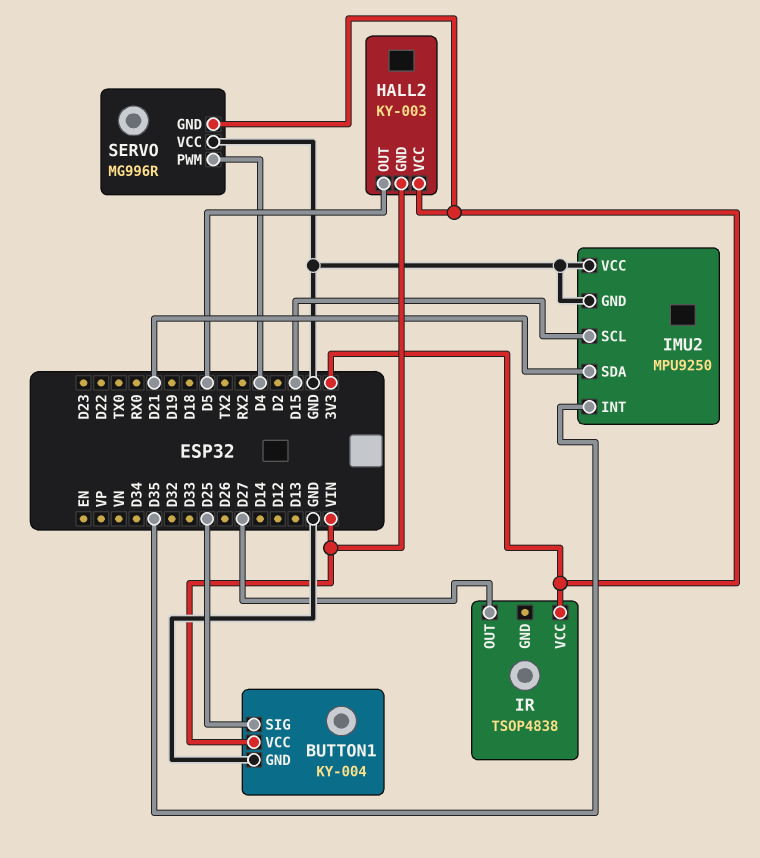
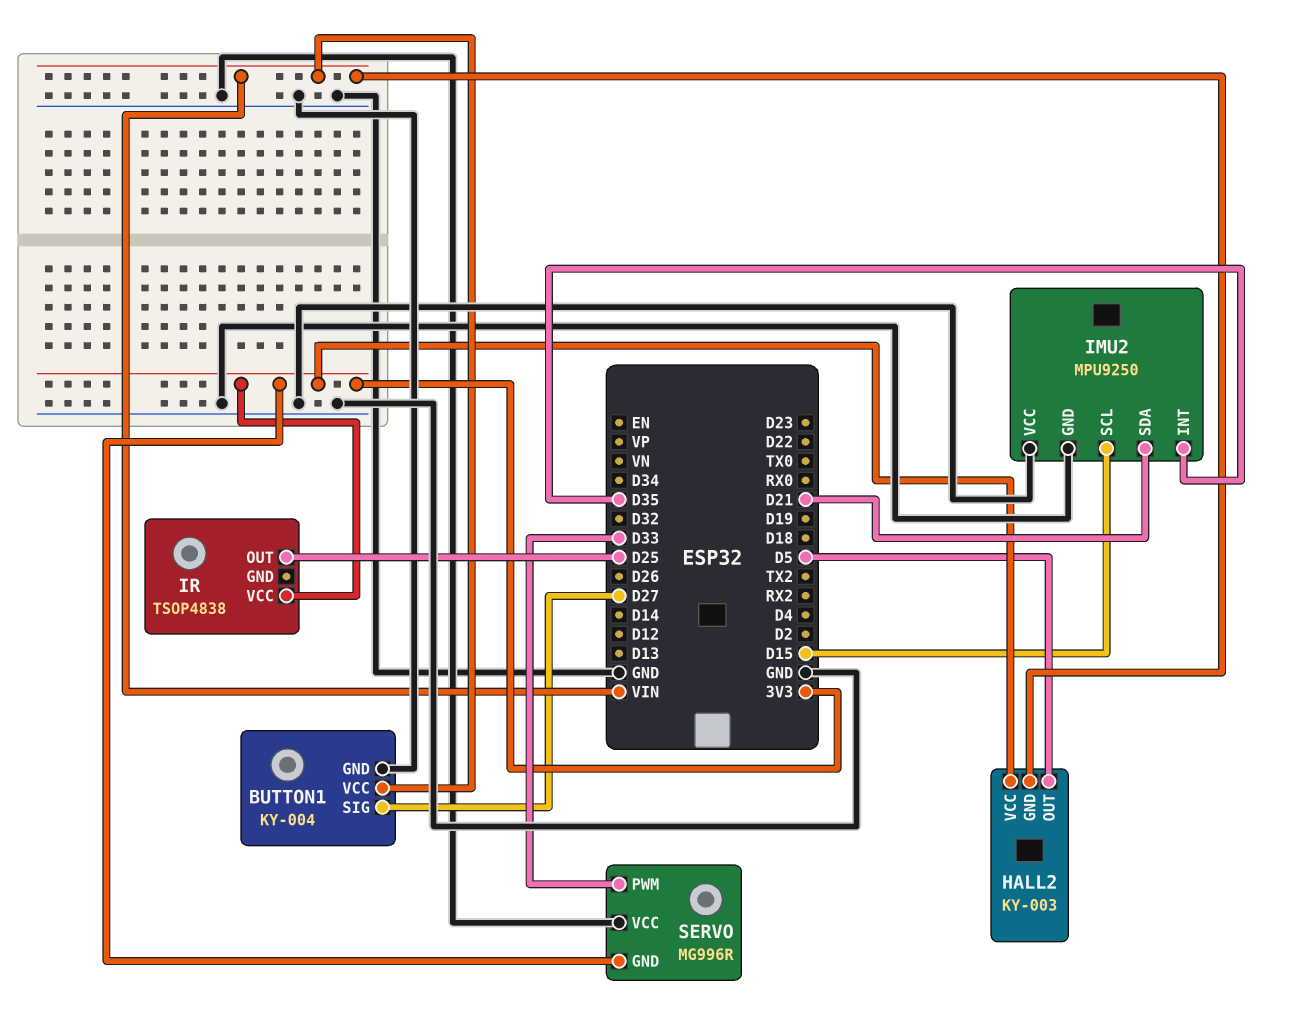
BUTTON1 pin SIG: D25 -> D27
IR pin OUT: D27 -> D25
SERVO pin PWM: D4 -> D33

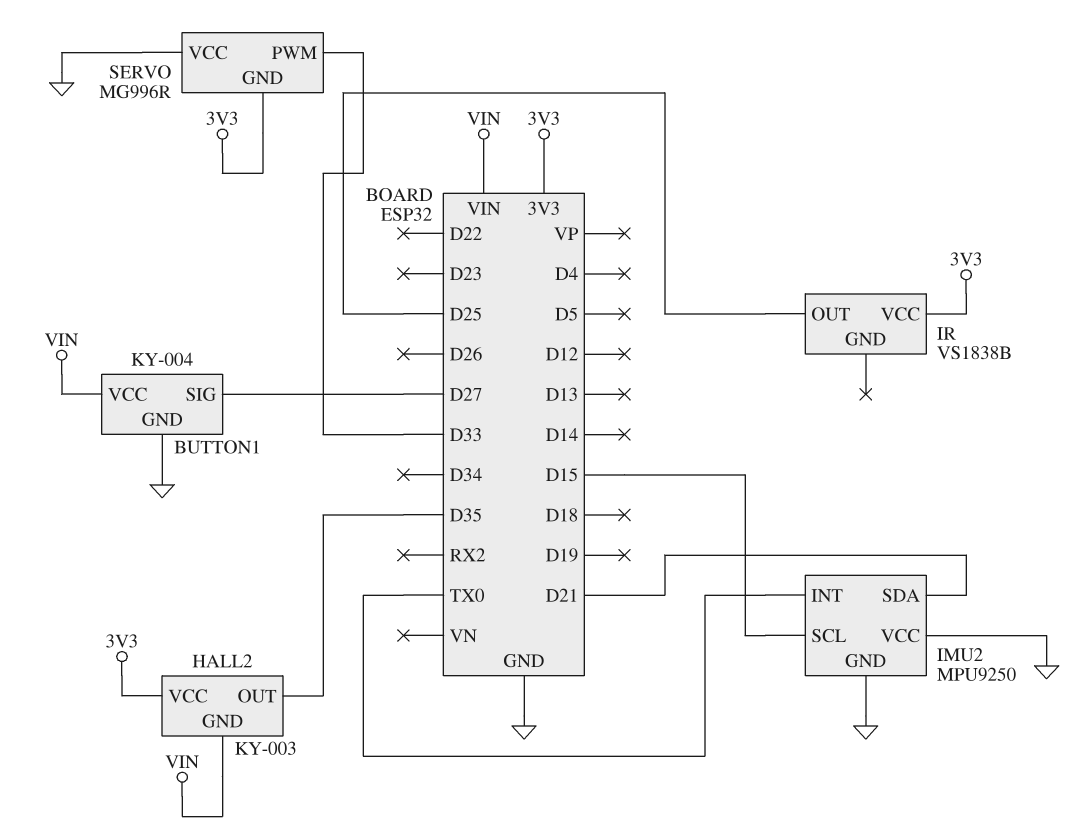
HALL2 pin OUT: D5 -> D35
IMU2 pin INT: D35 -> TX0
IR: TSOP4838 -> VS1838B

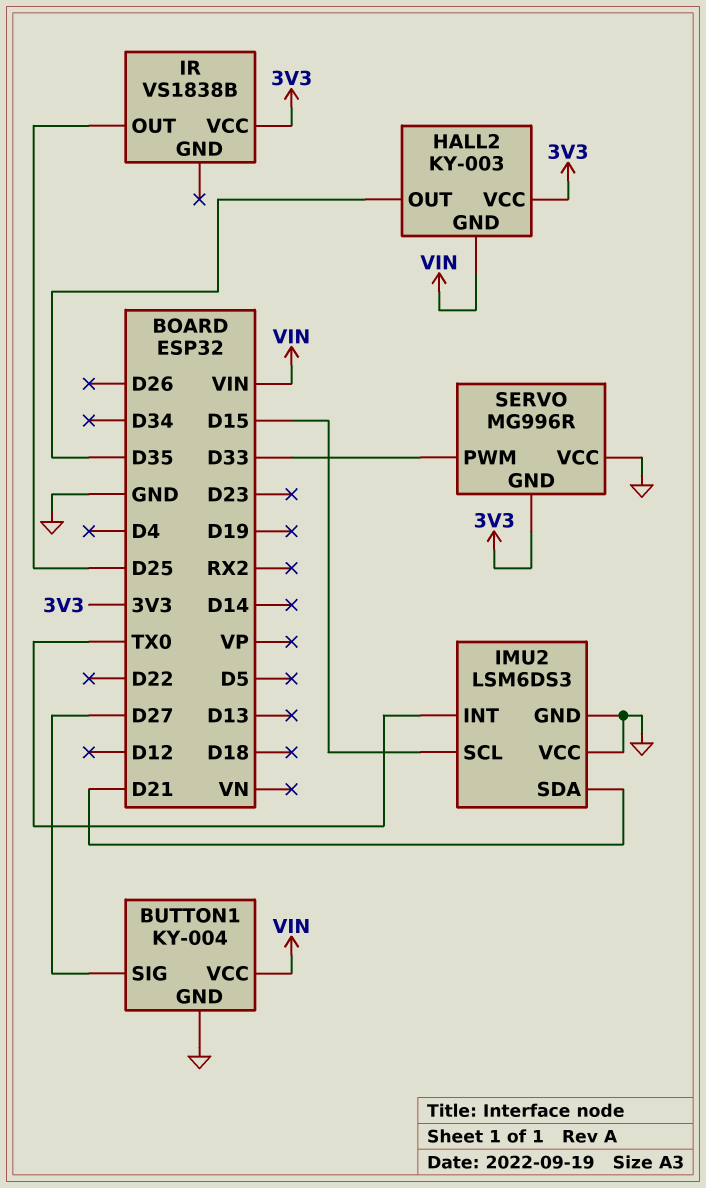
IMU2: MPU9250 -> LSM6DS3

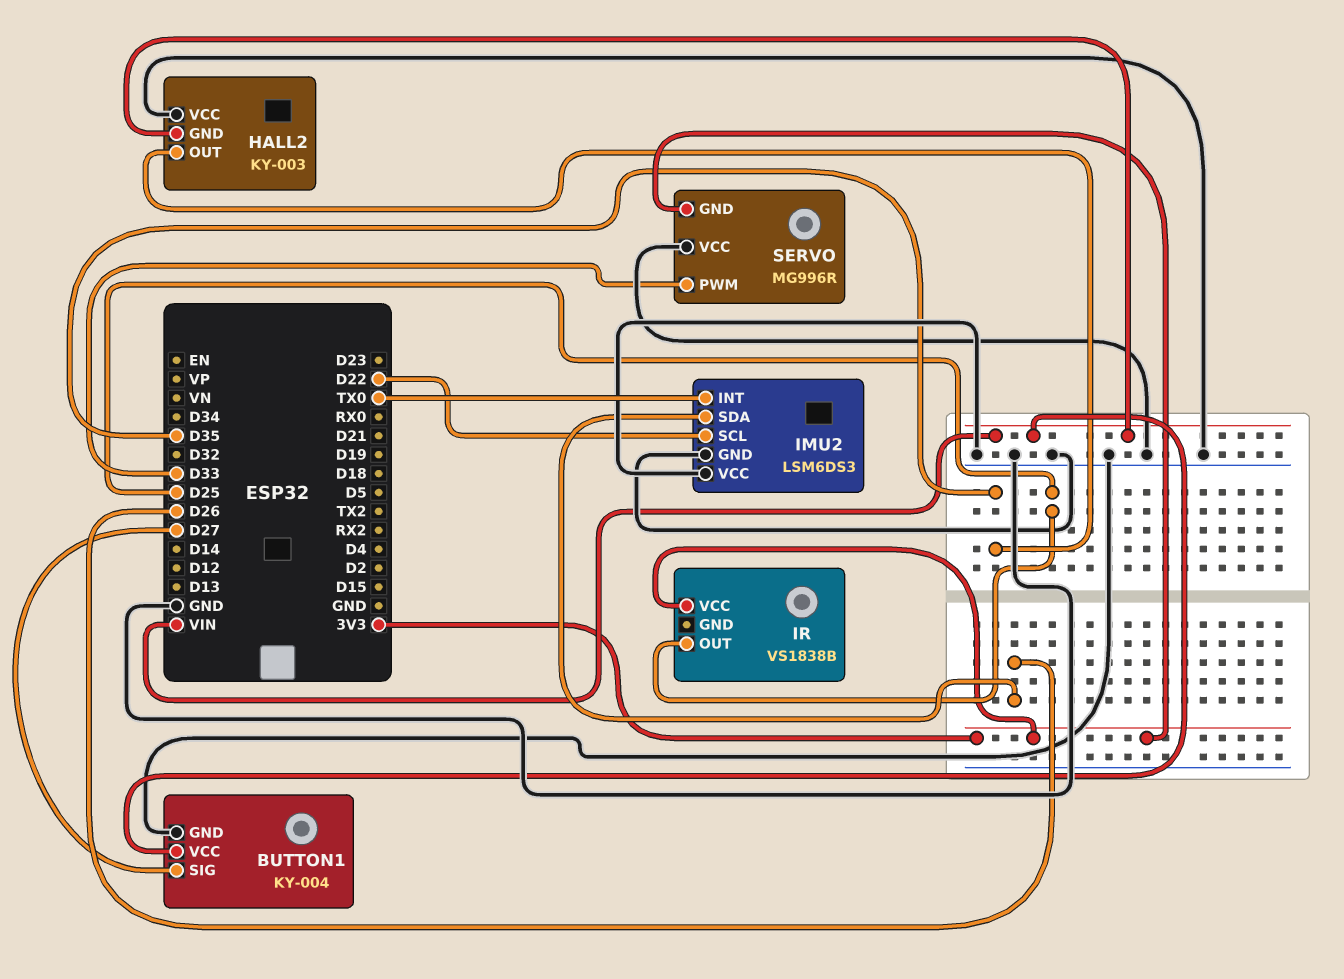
HALL2 pin VCC: 3V3 -> GND
IMU2 pin SCL: D15 -> D22
IMU2 pin SDA: D21 -> D26

